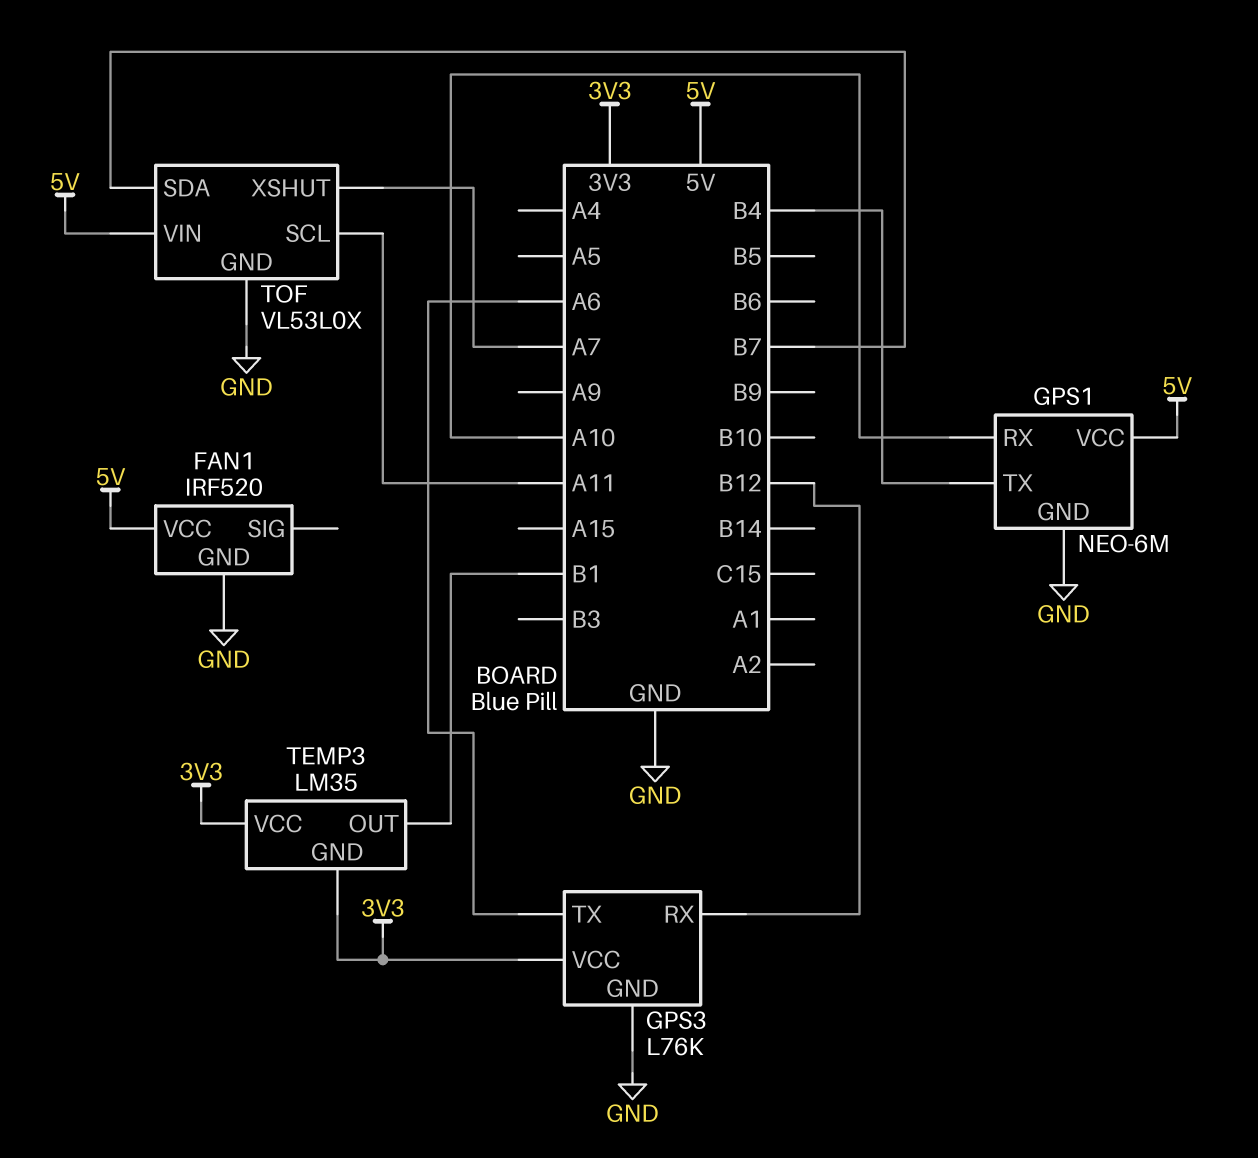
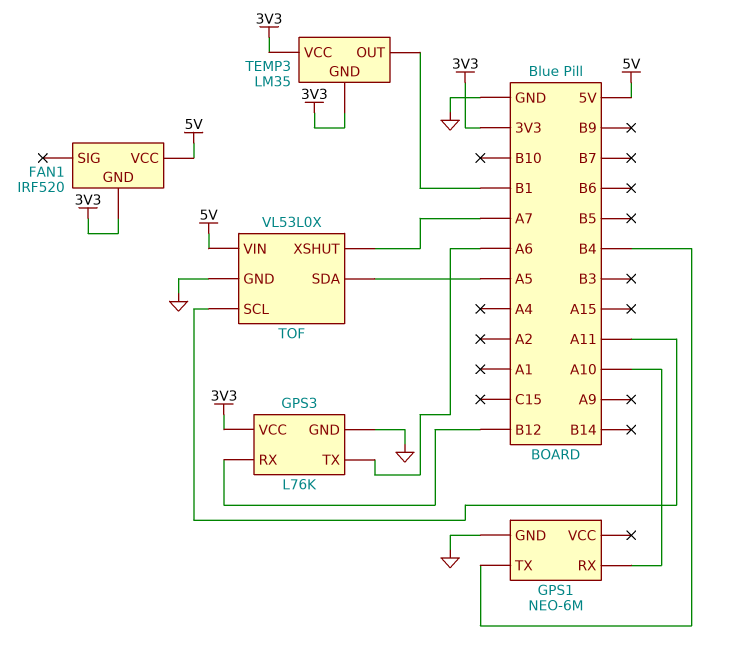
FAN1 pin GND: GND -> 3V3
GPS1 pin VCC: 5V -> none
TOF pin SDA: B7 -> A5

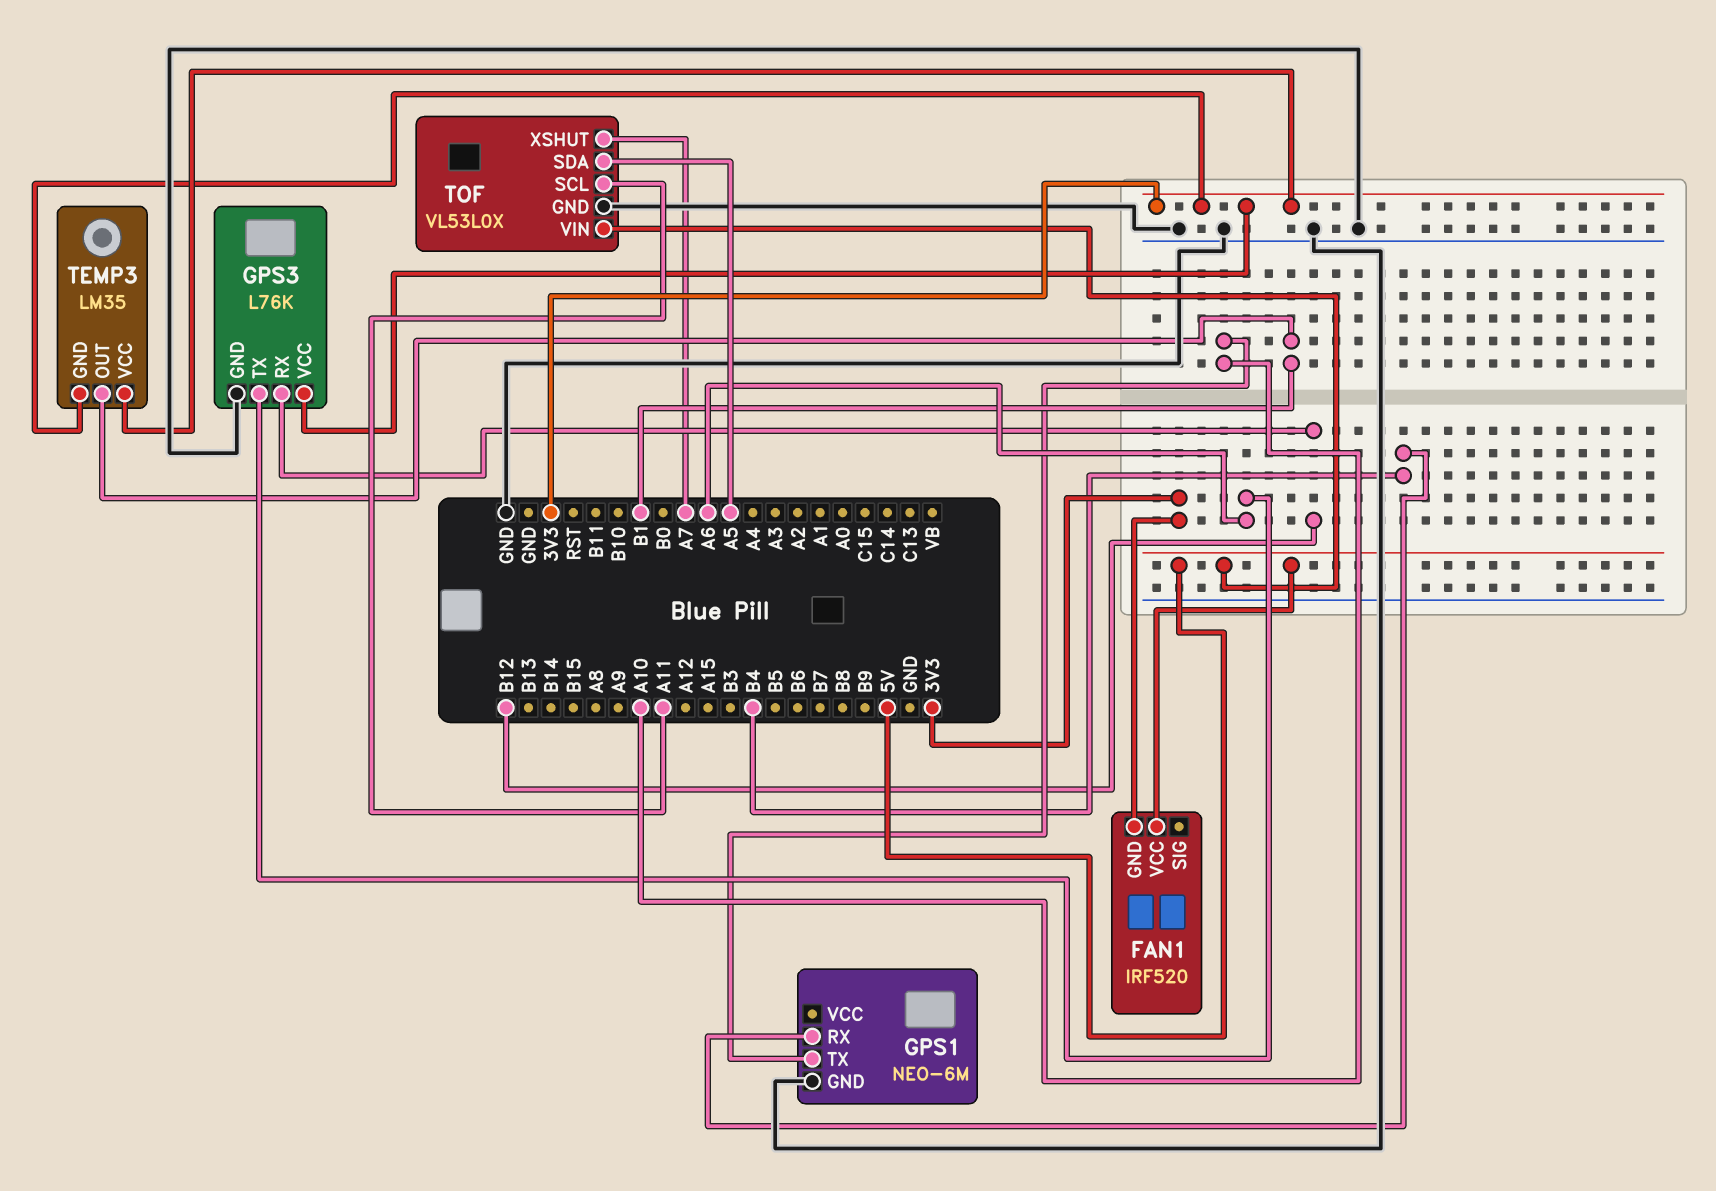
GPS1 pin RX: A10 -> B4
GPS1 pin TX: B4 -> A10

